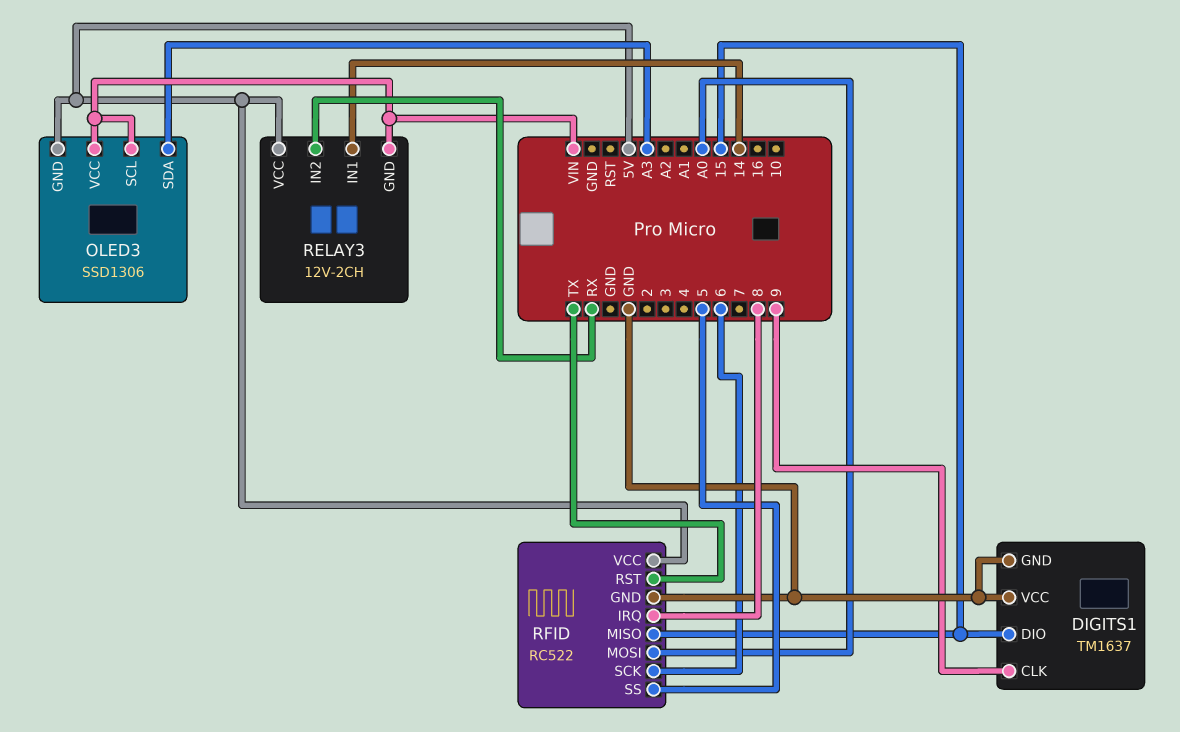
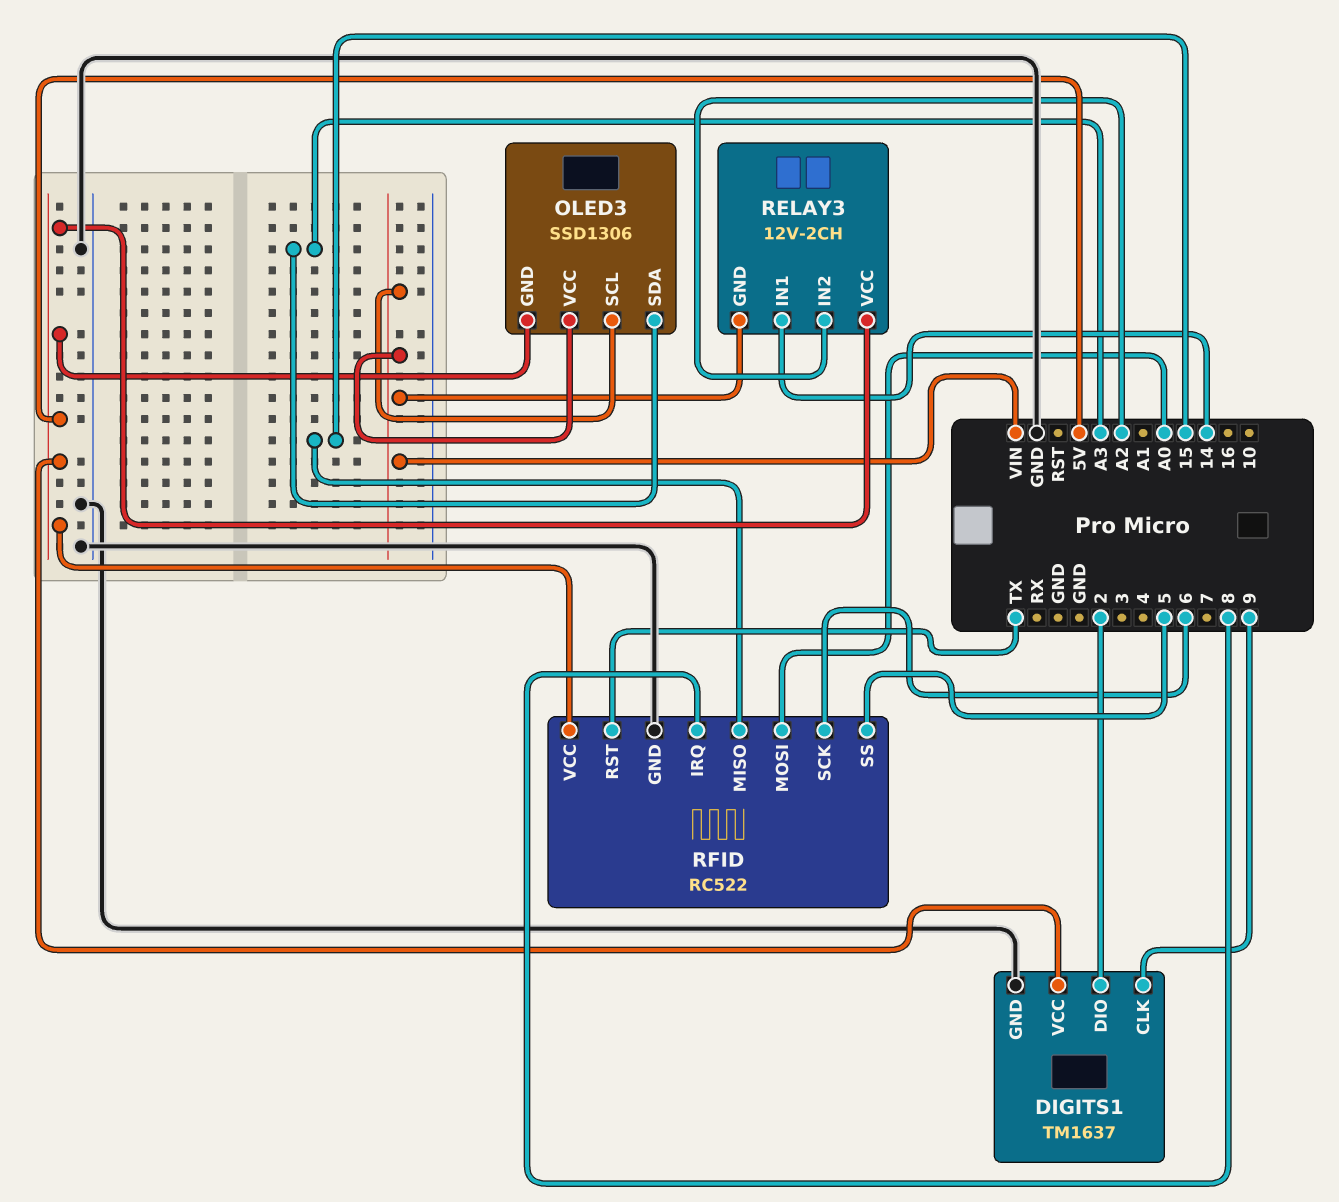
DIGITS1 pin DIO: 15 -> 2
DIGITS1 pin VCC: GND -> 5V
RELAY3 pin IN2: RX -> A2

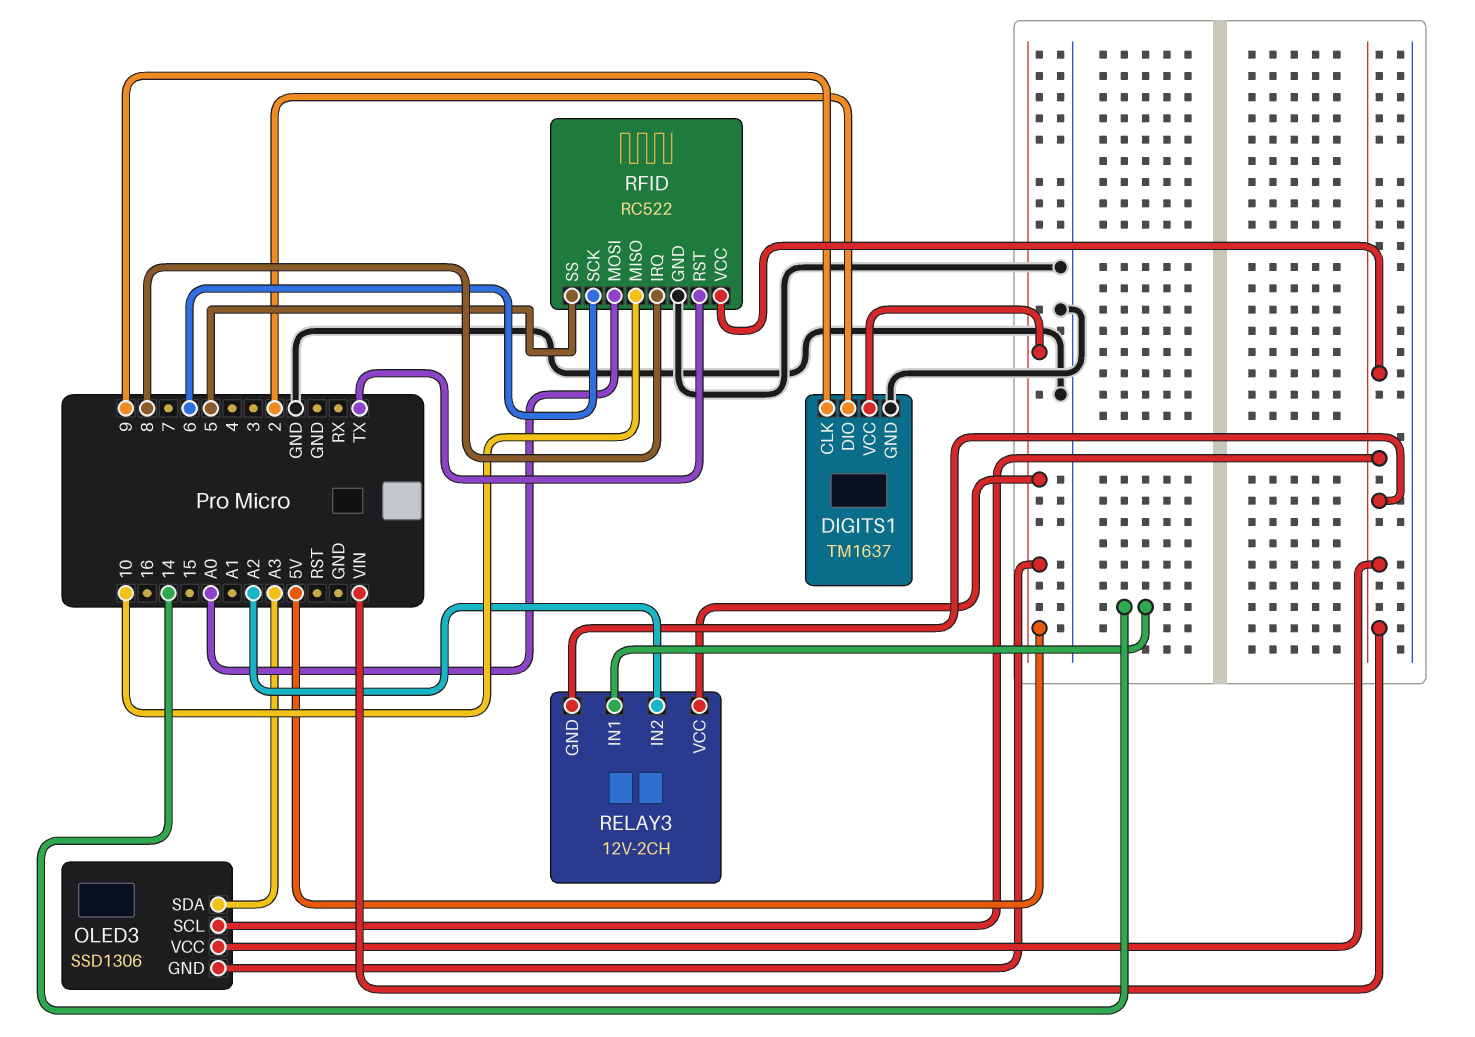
RFID pin MISO: 15 -> 10
RFID pin VCC: 5V -> VIN

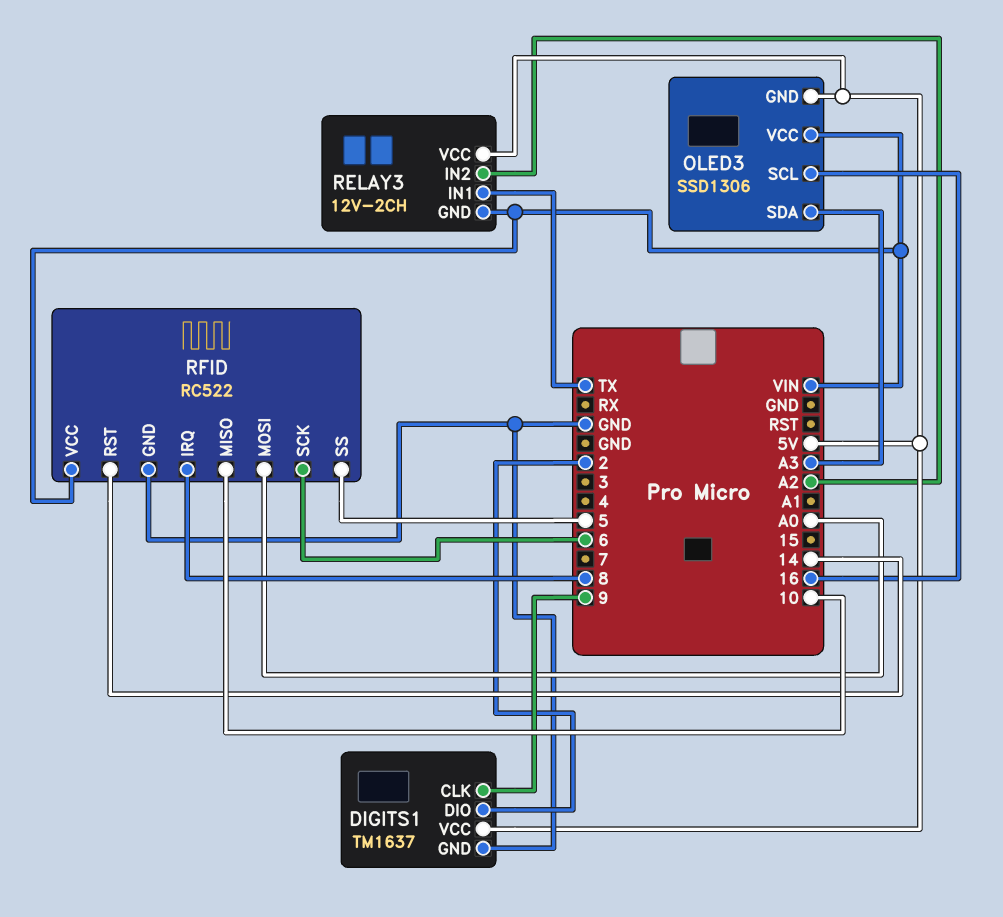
OLED3 pin SCL: VIN -> 16
RELAY3 pin IN1: 14 -> TX
RFID pin RST: TX -> 14

